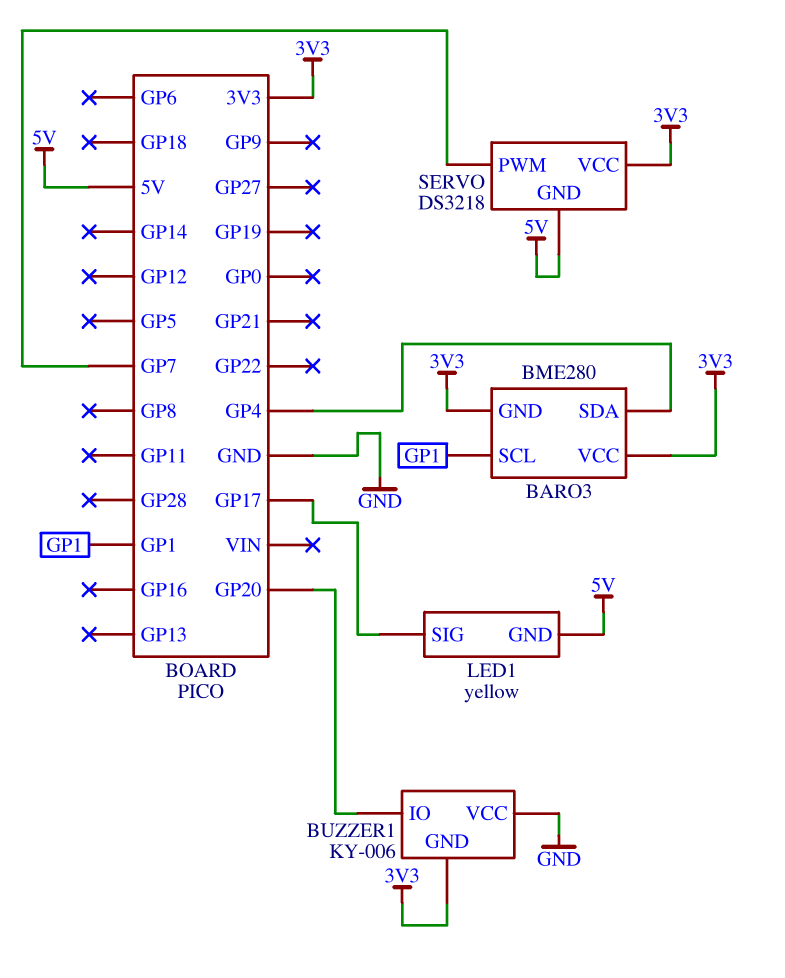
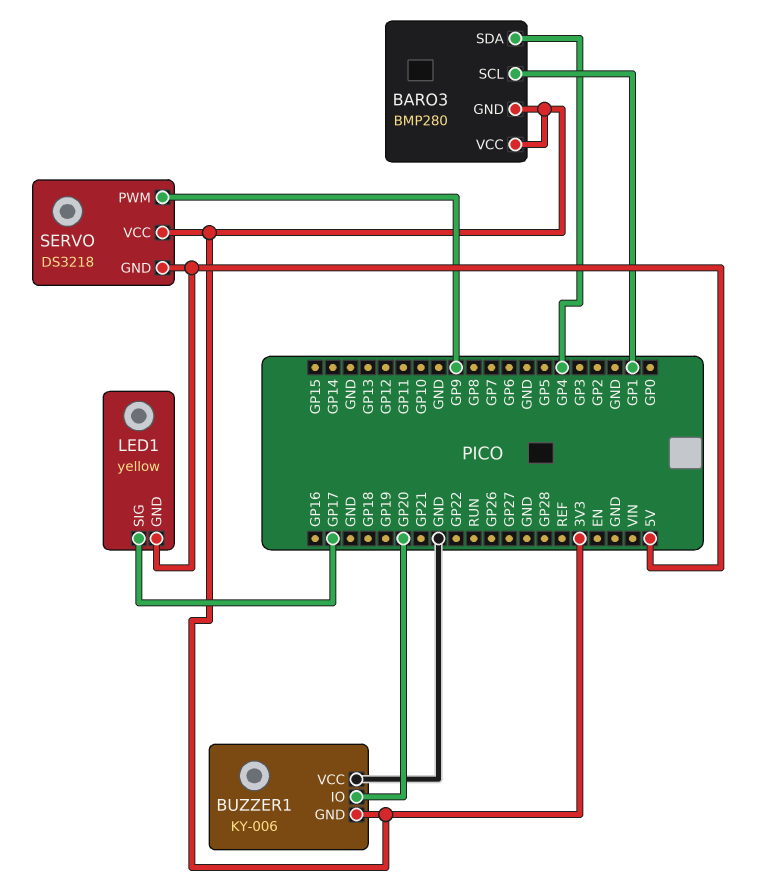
BARO3: BME280 -> BMP280
SERVO pin PWM: GP7 -> GP9

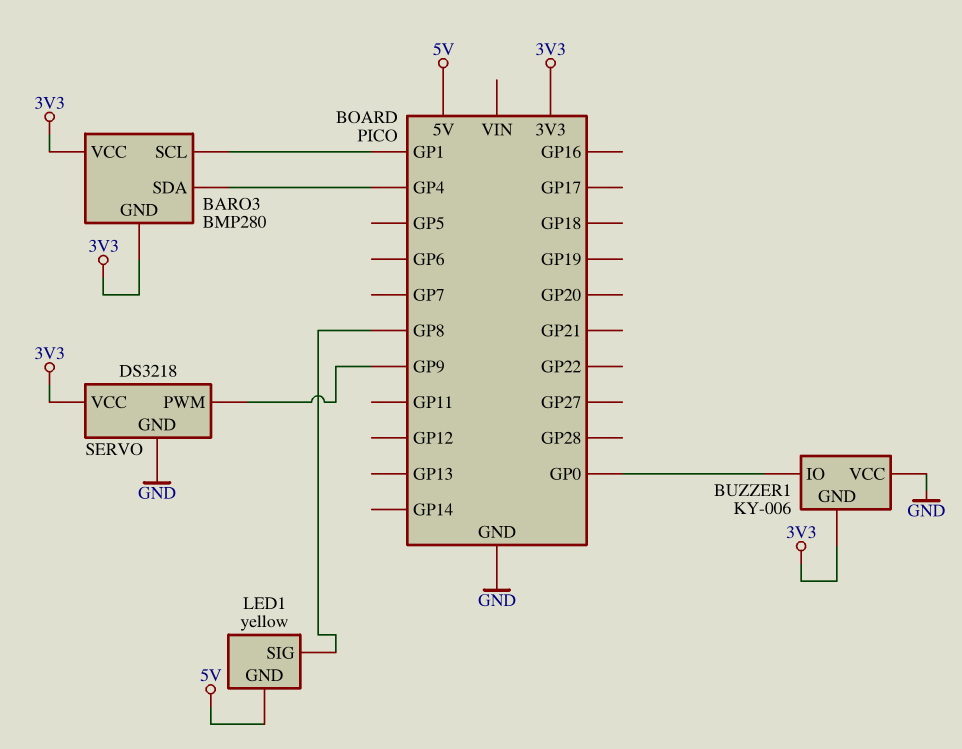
BUZZER1 pin IO: GP20 -> GP0
LED1 pin SIG: GP17 -> GP8
SERVO pin GND: 5V -> GND

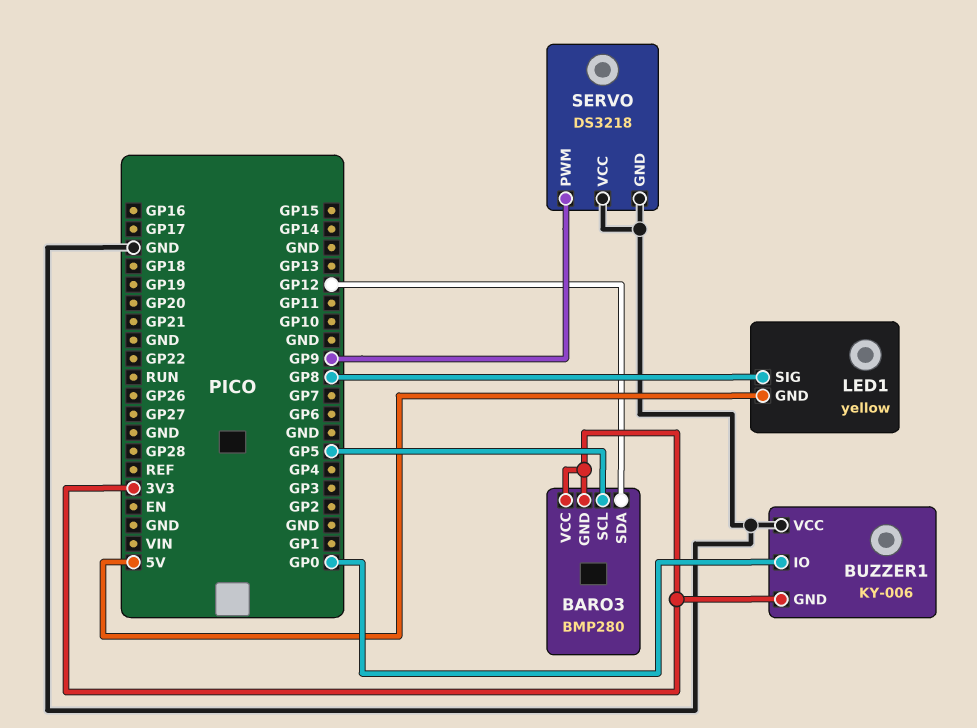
BARO3 pin SCL: GP1 -> GP5
BARO3 pin SDA: GP4 -> GP12
SERVO pin VCC: 3V3 -> GND

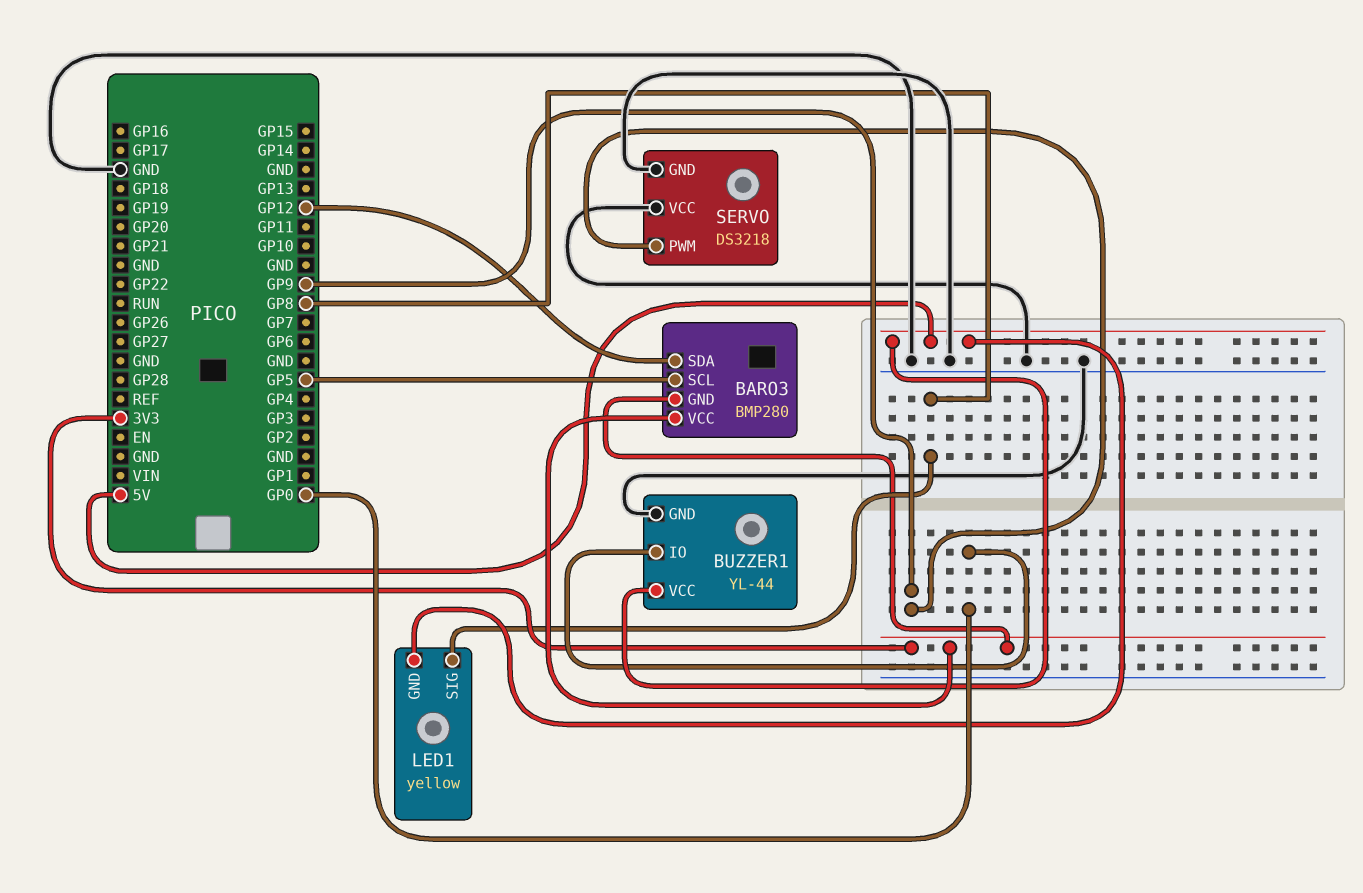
BUZZER1: KY-006 -> YL-44
BUZZER1 pin GND: 3V3 -> GND
BUZZER1 pin VCC: GND -> 5V

